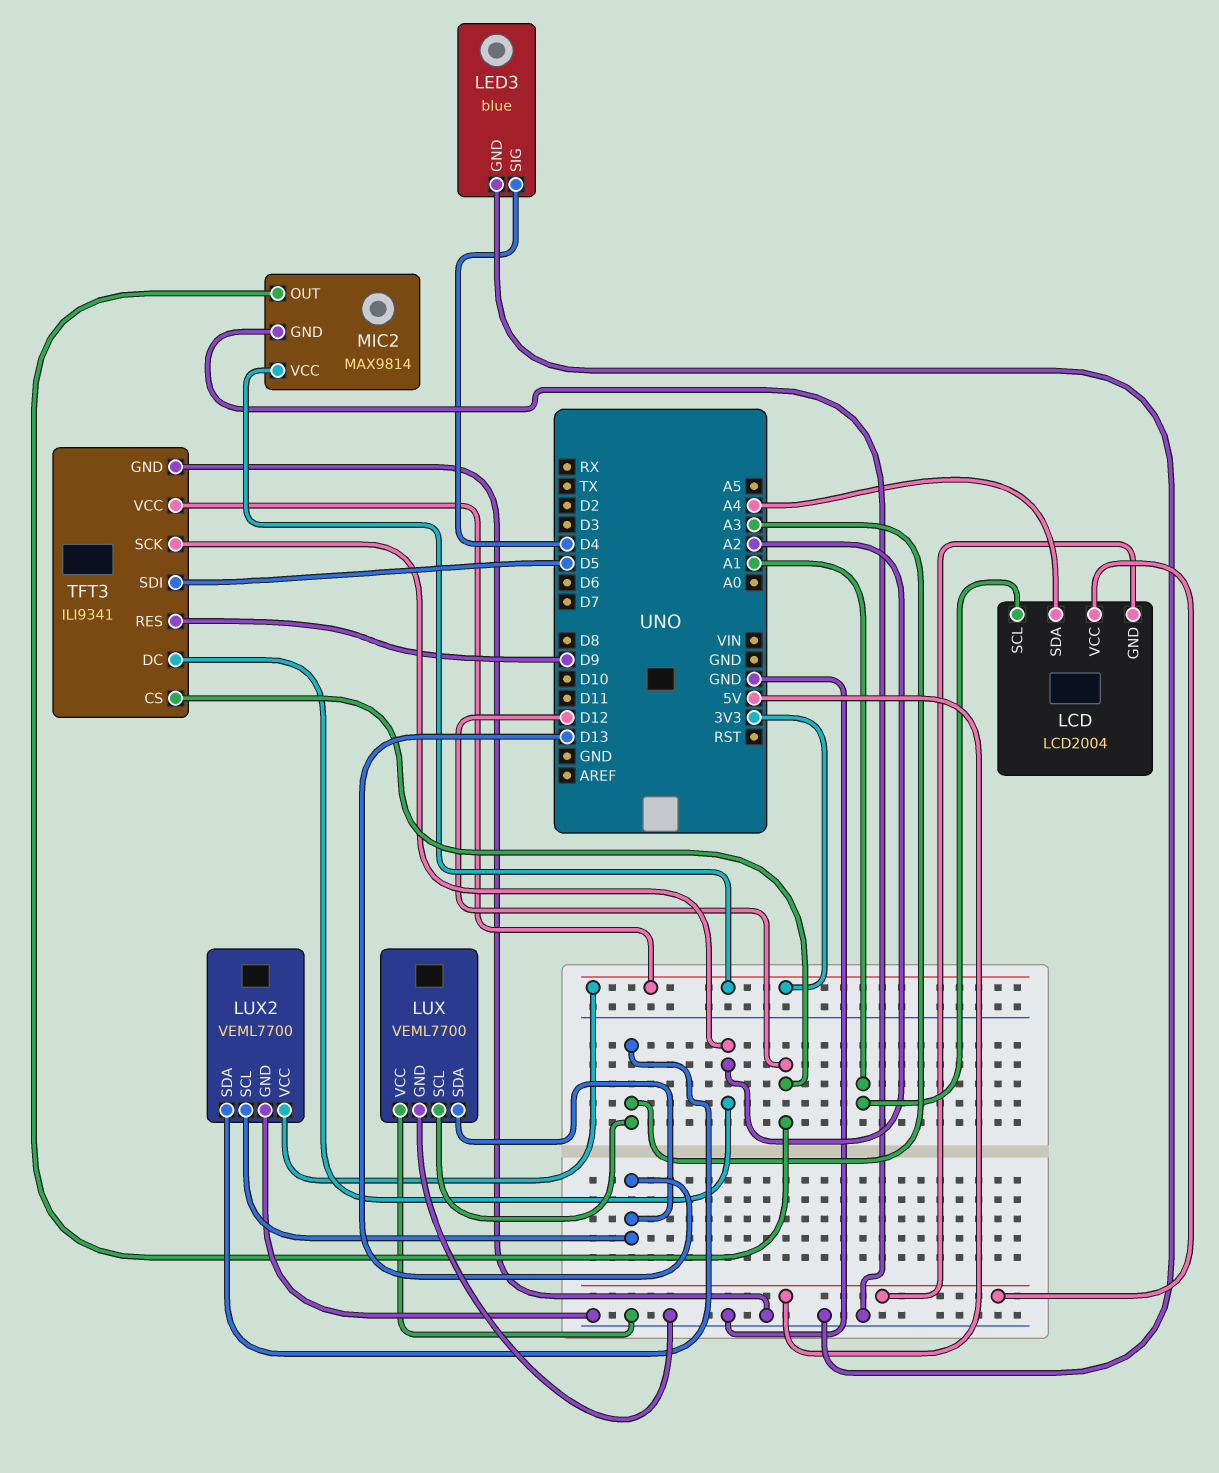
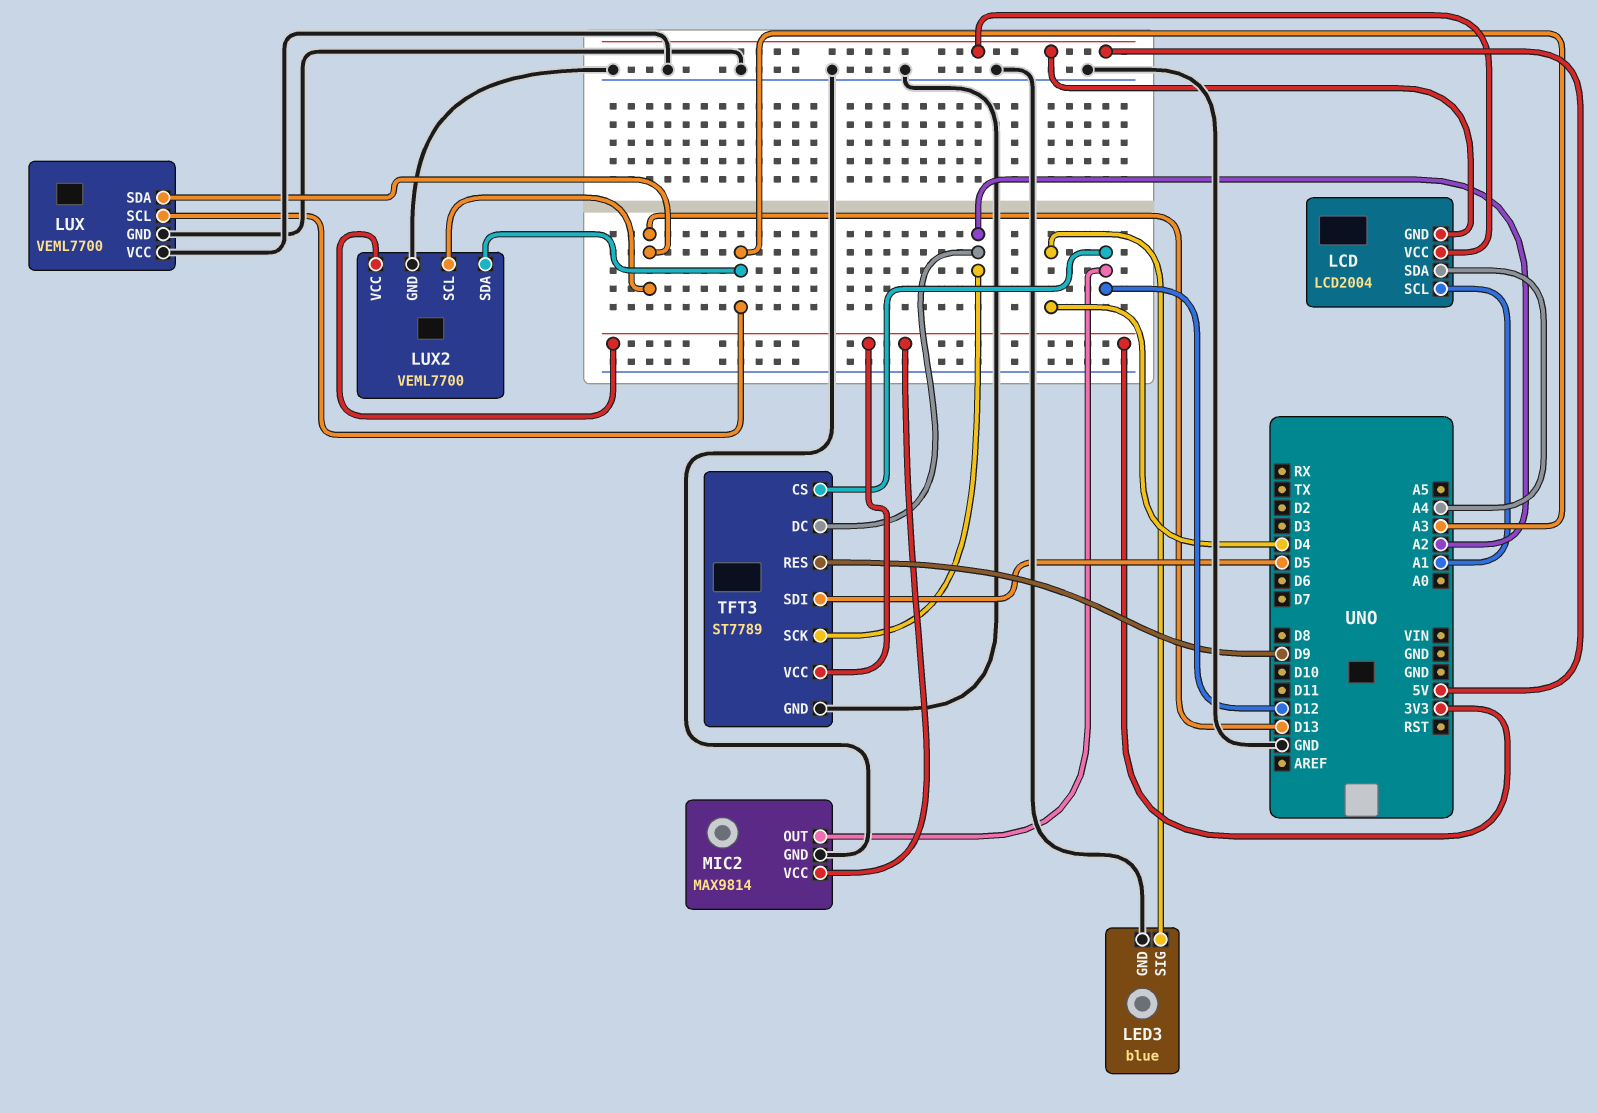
TFT3: ILI9341 -> ST7789

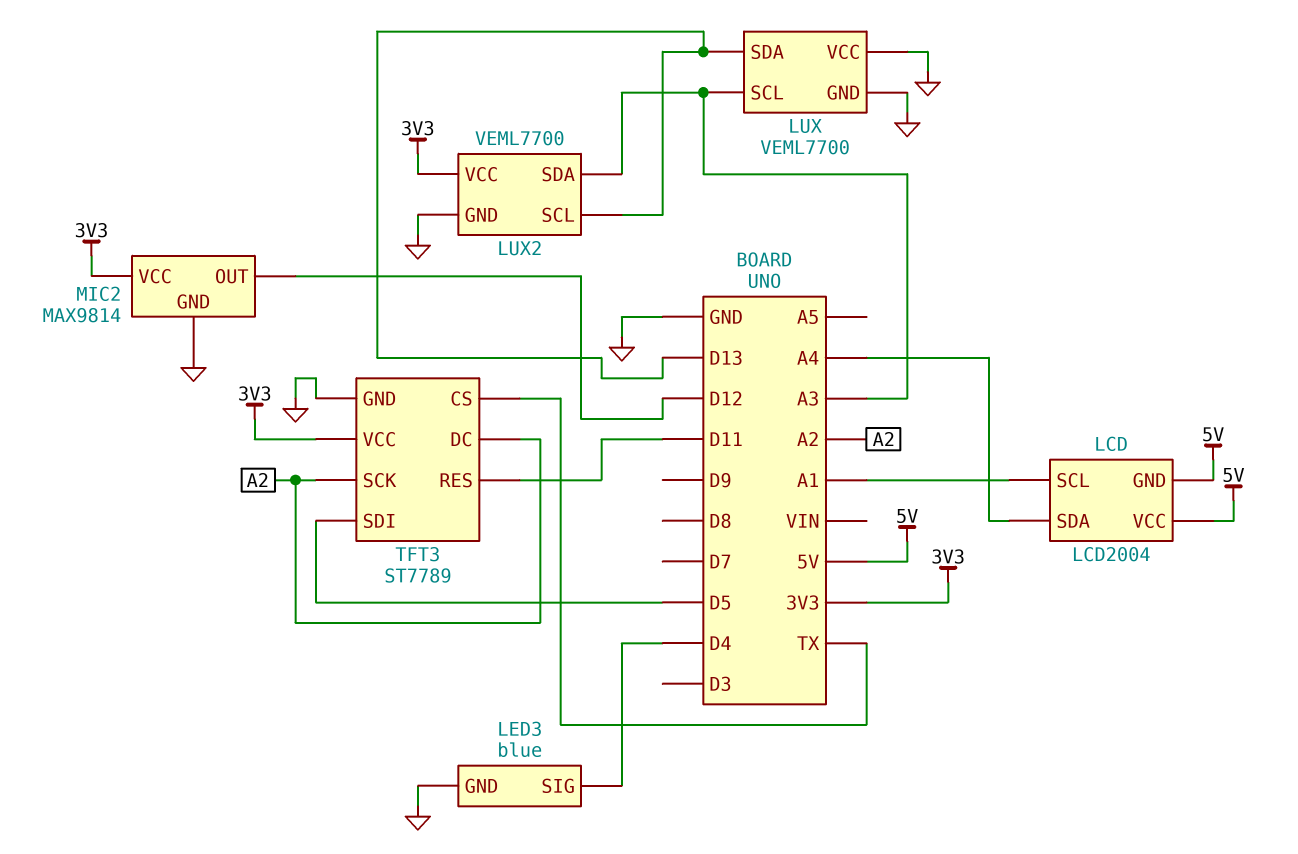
TFT3 pin CS: D12 -> TX
TFT3 pin RES: D9 -> D11

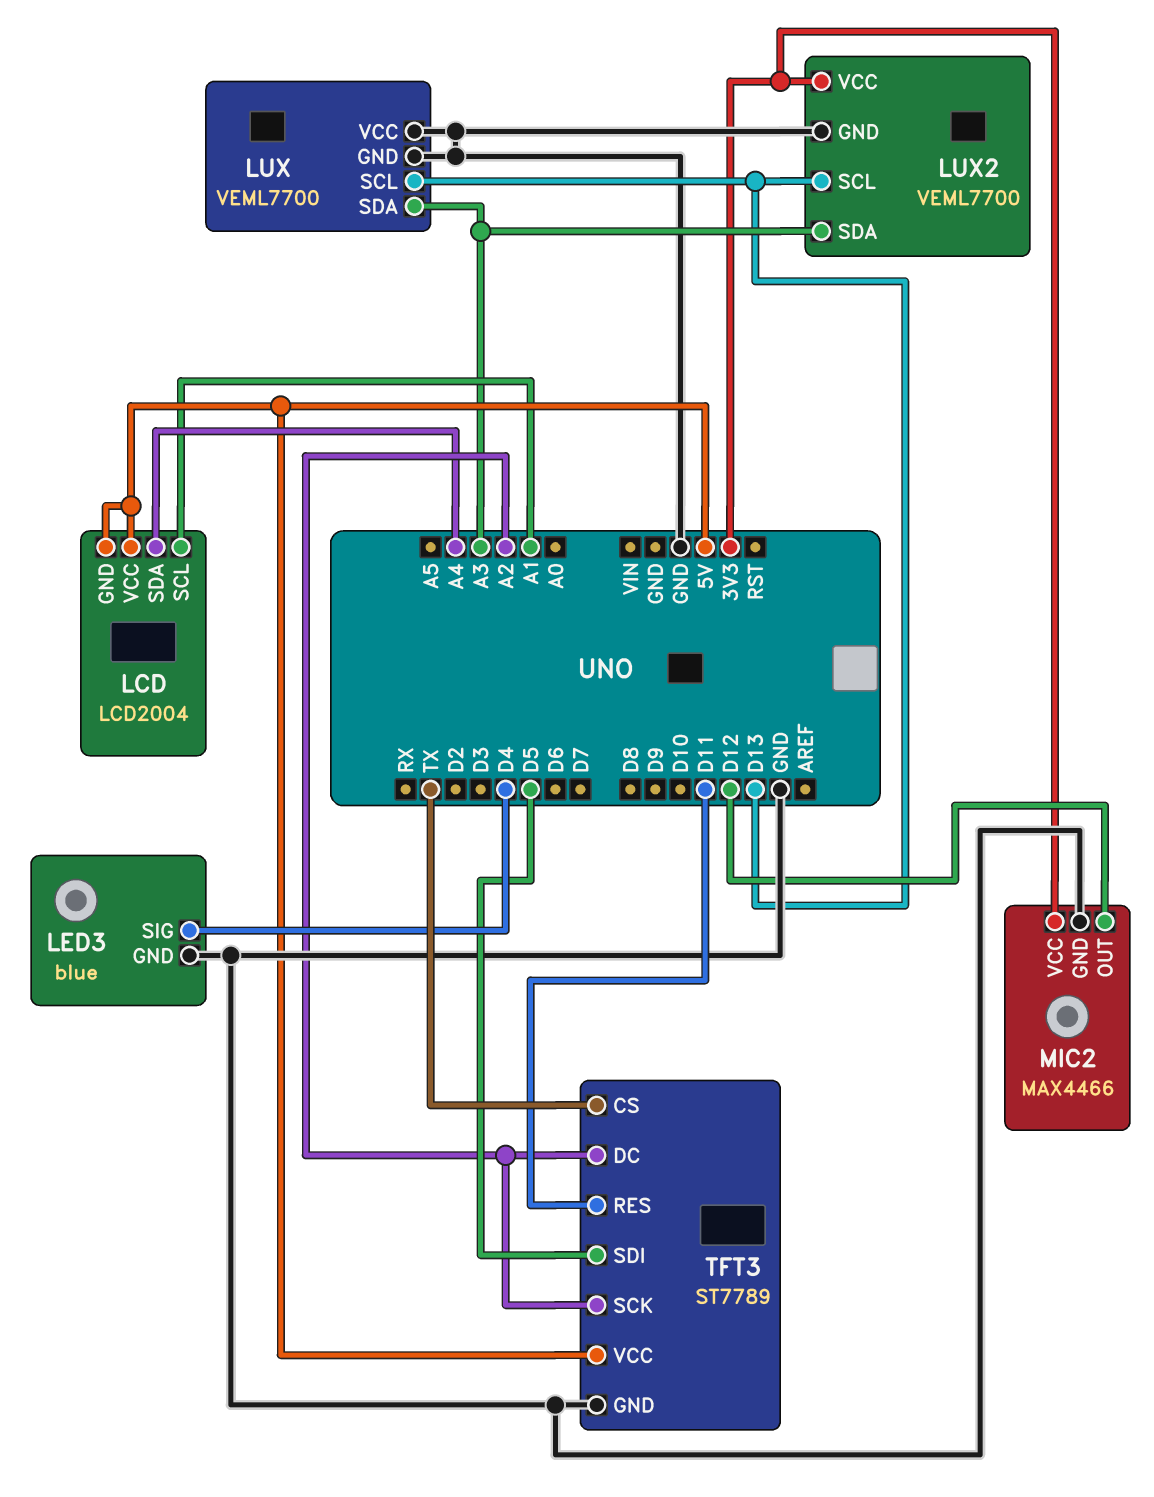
LUX pin SCL: A3 -> D13
LUX pin SDA: D13 -> A3
MIC2: MAX9814 -> MAX4466
TFT3 pin VCC: 3V3 -> 5V

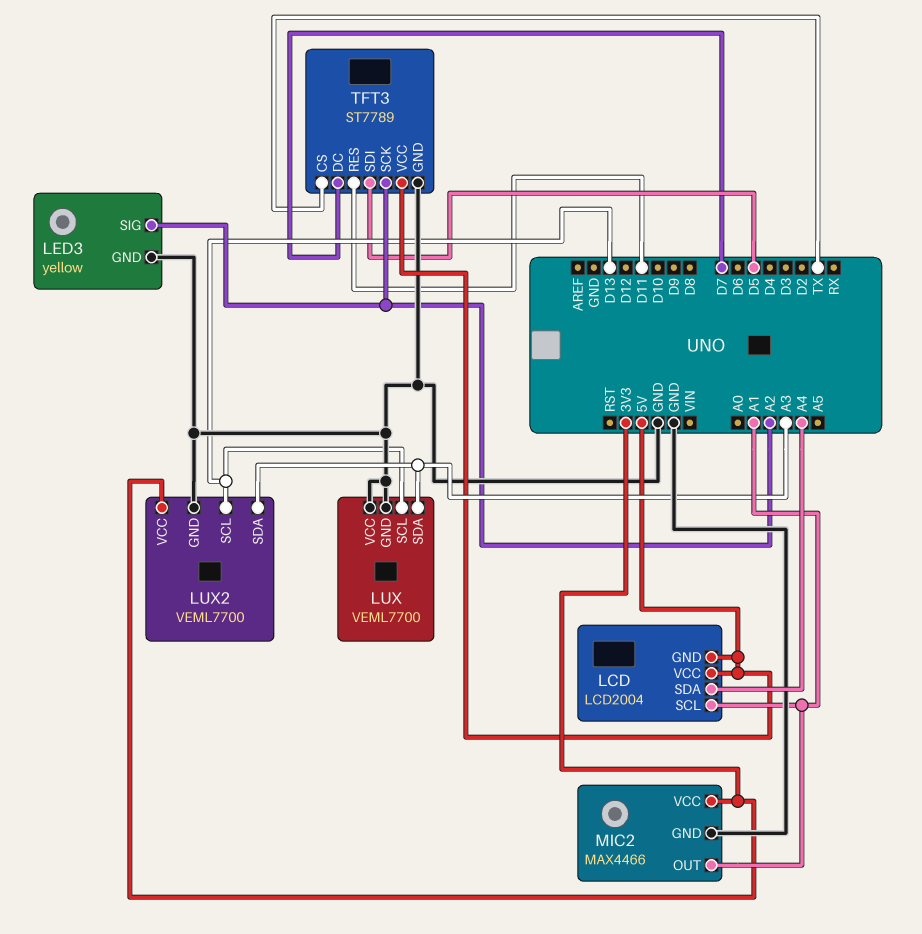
LED3: blue -> yellow
LED3 pin SIG: D4 -> A2
MIC2 pin OUT: D12 -> A1
TFT3 pin DC: A2 -> D7

